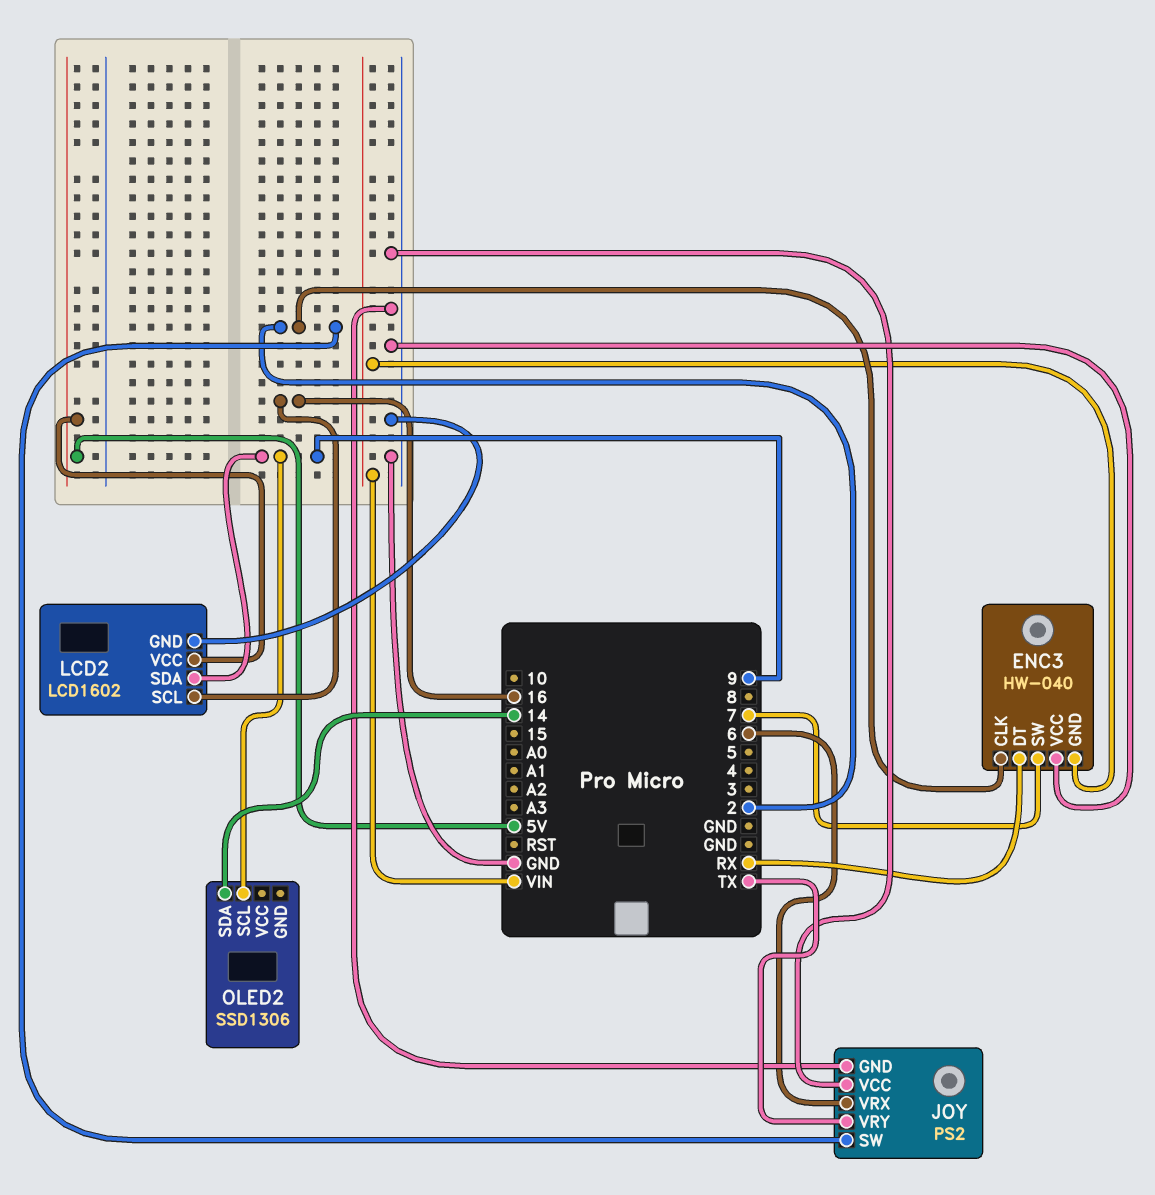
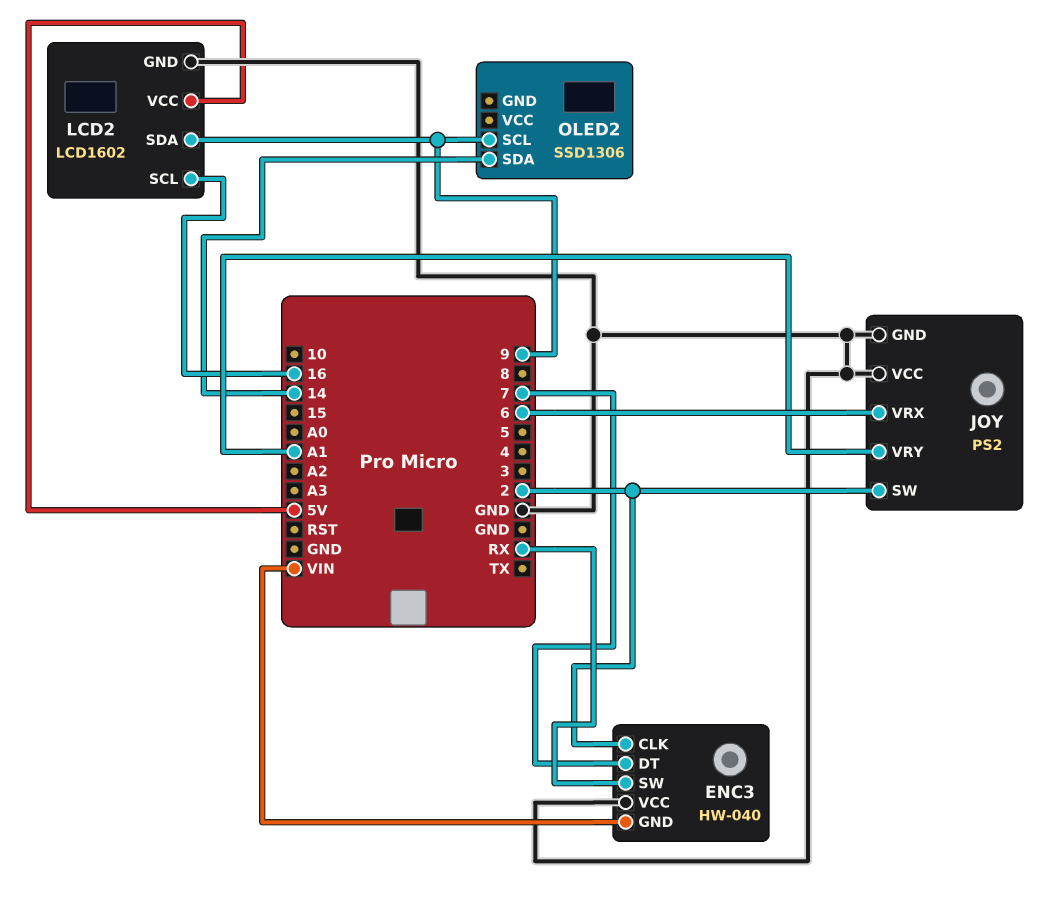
ENC3 pin DT: RX -> 7
ENC3 pin SW: 7 -> RX
JOY pin VRY: TX -> A1

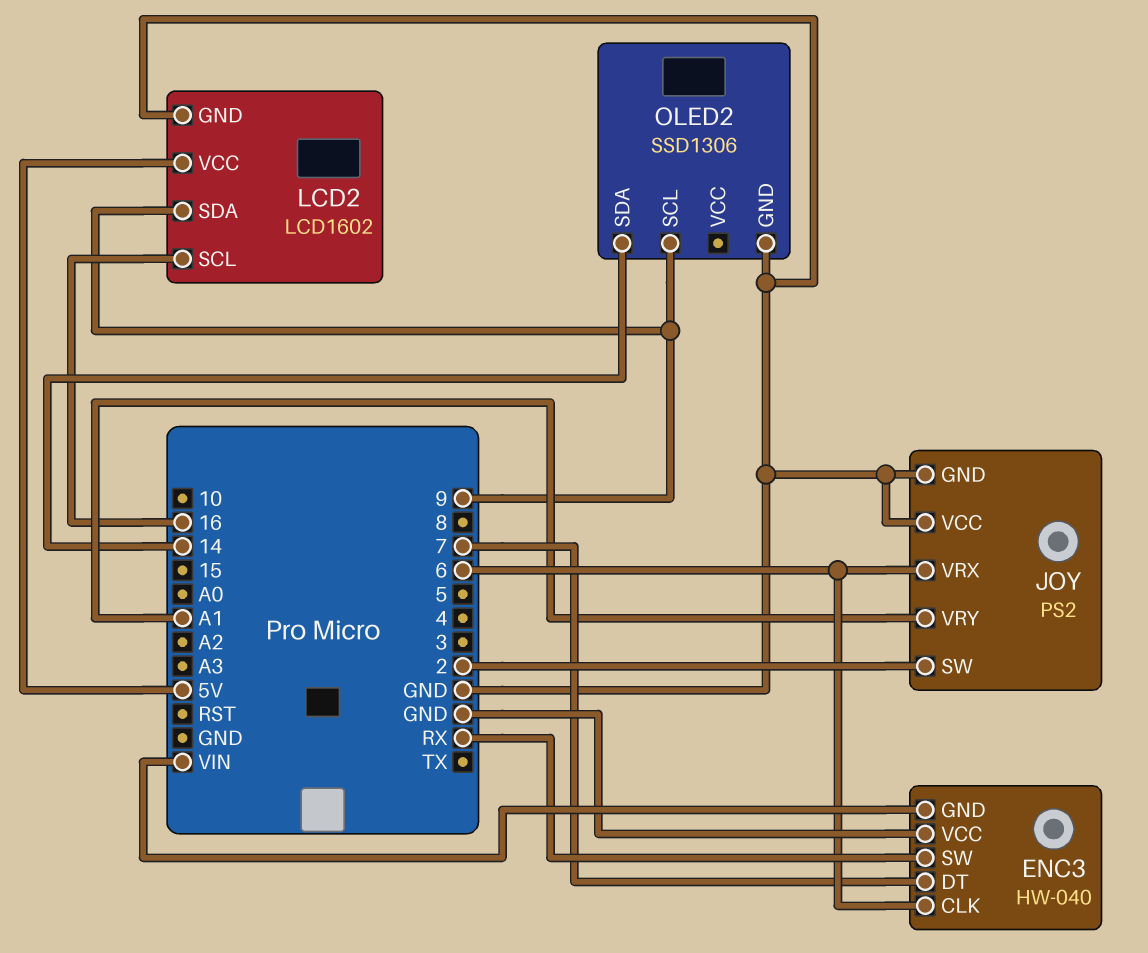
ENC3 pin CLK: 2 -> 6
OLED2 pin GND: none -> GND

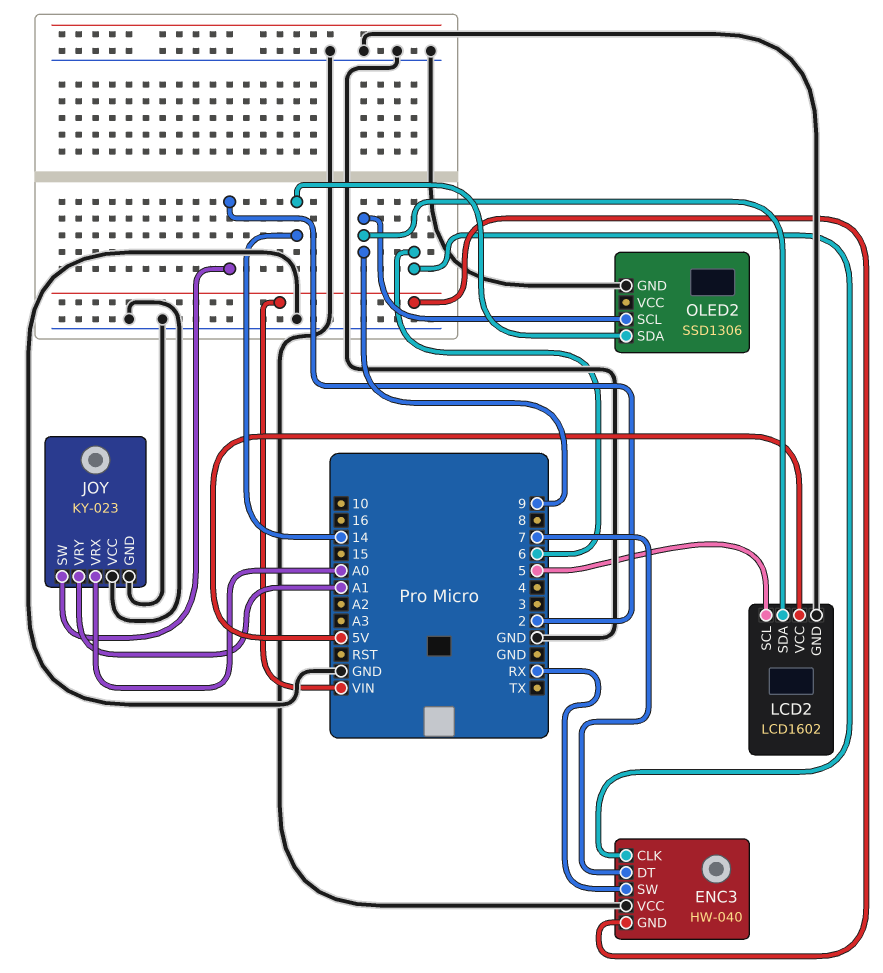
JOY: PS2 -> KY-023
JOY pin VRX: 6 -> A0
LCD2 pin SCL: 16 -> 5

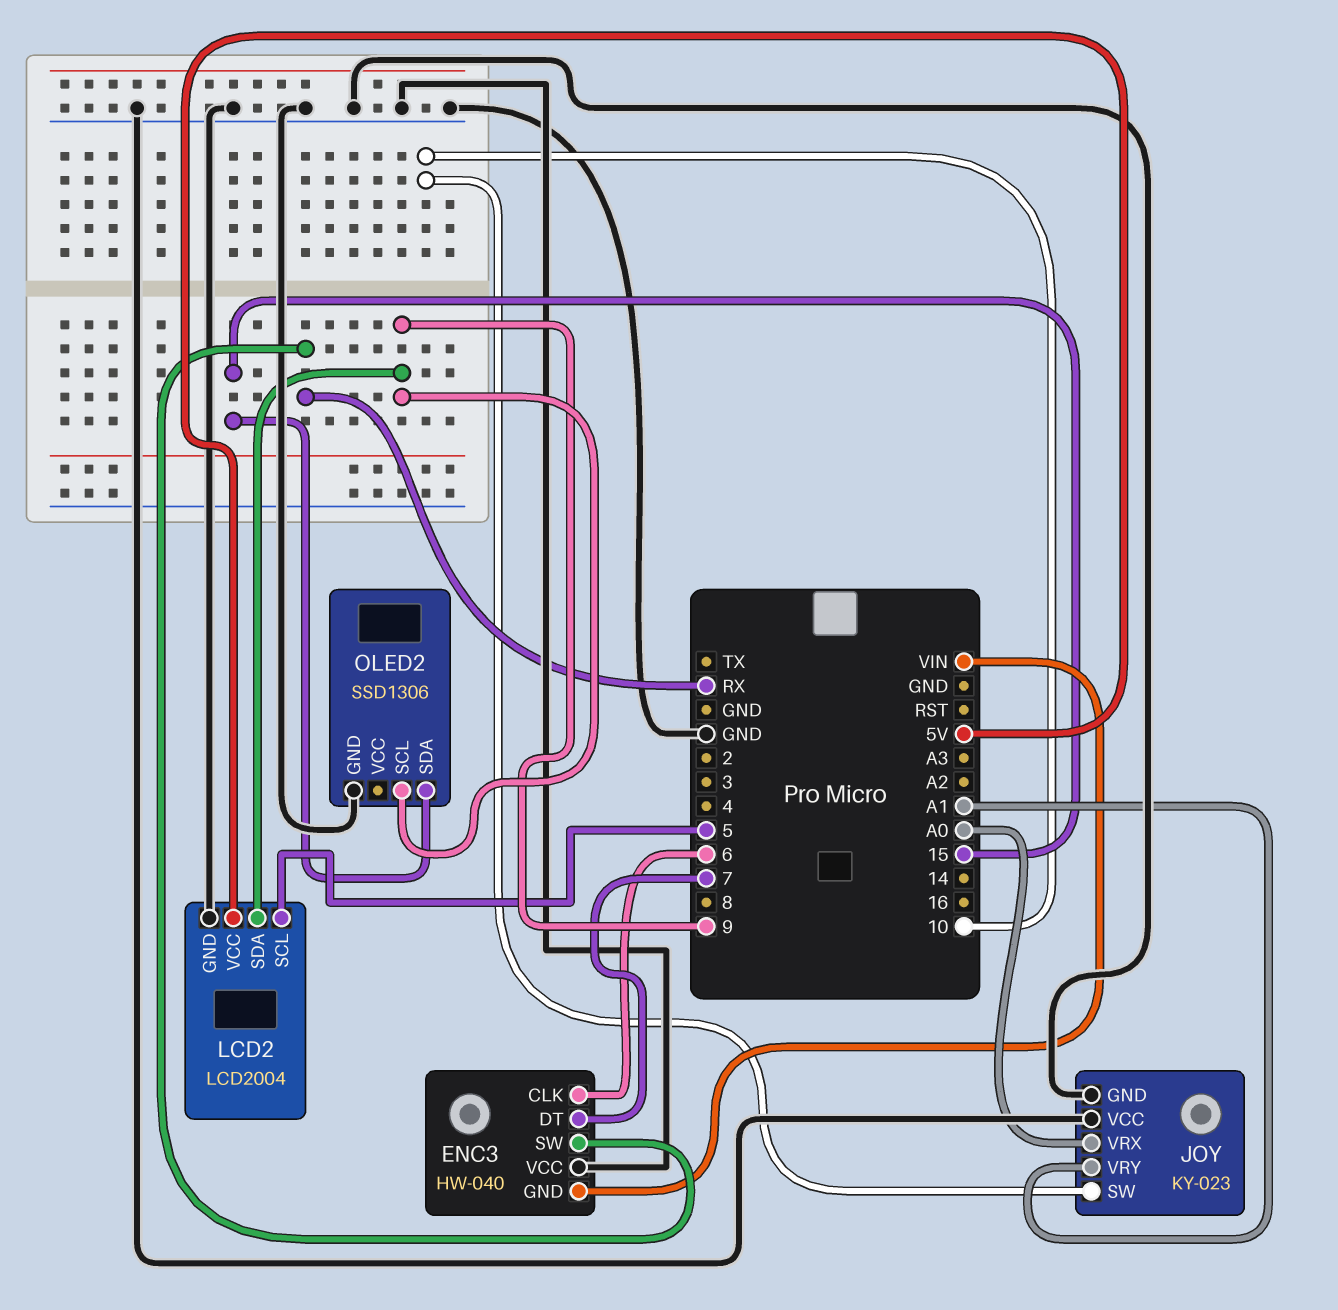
JOY pin SW: 2 -> 10
LCD2: LCD1602 -> LCD2004
OLED2 pin SDA: 14 -> 15

